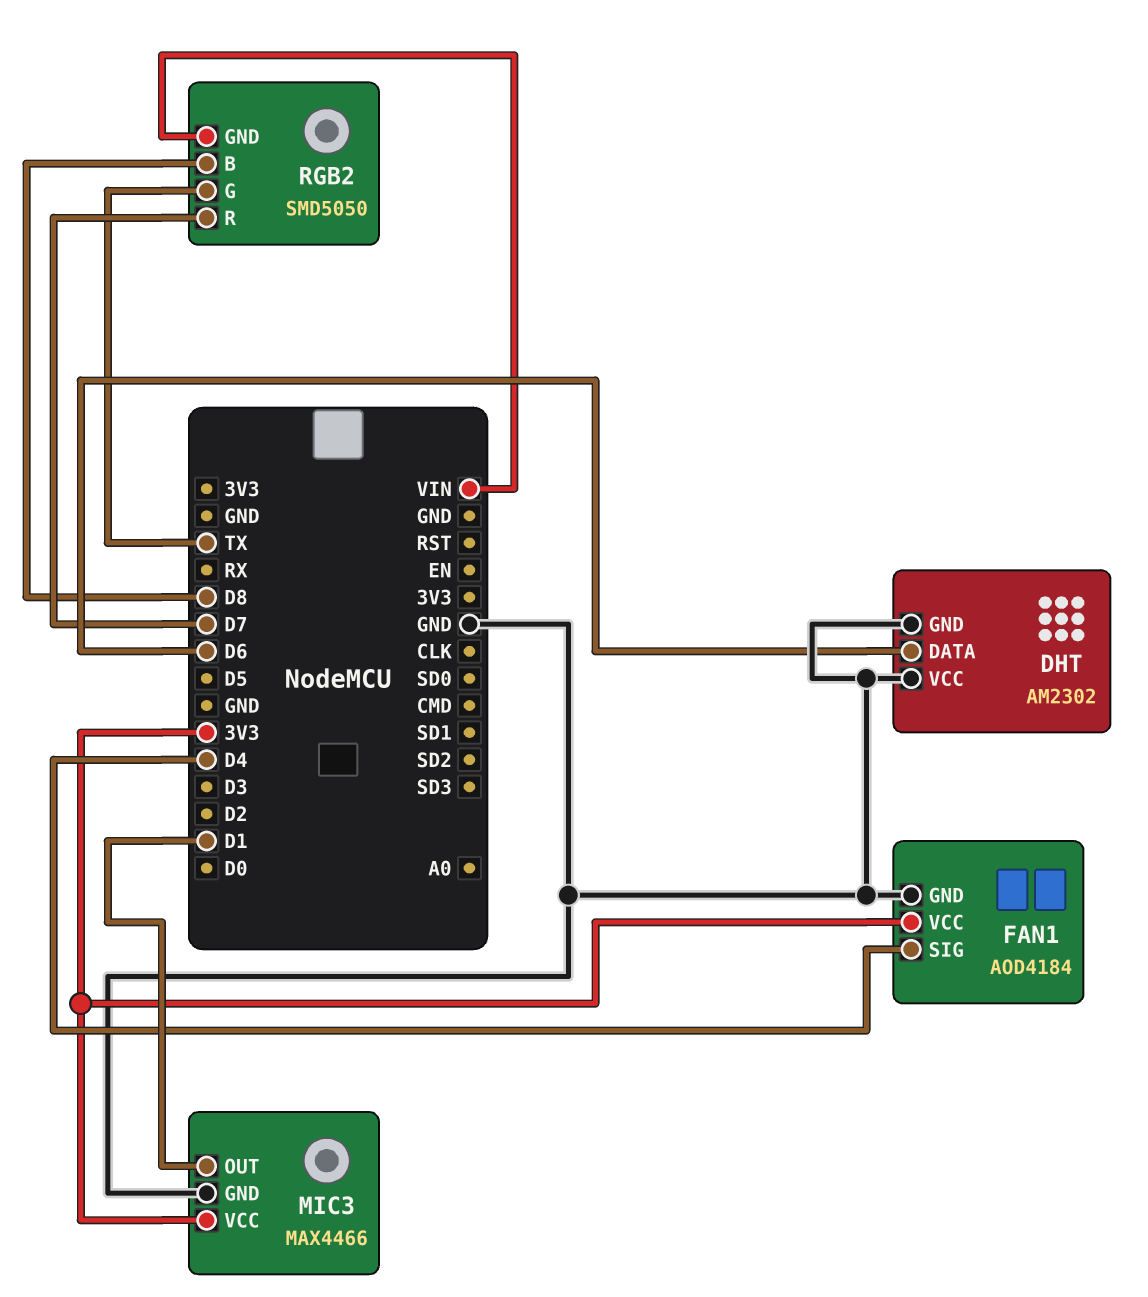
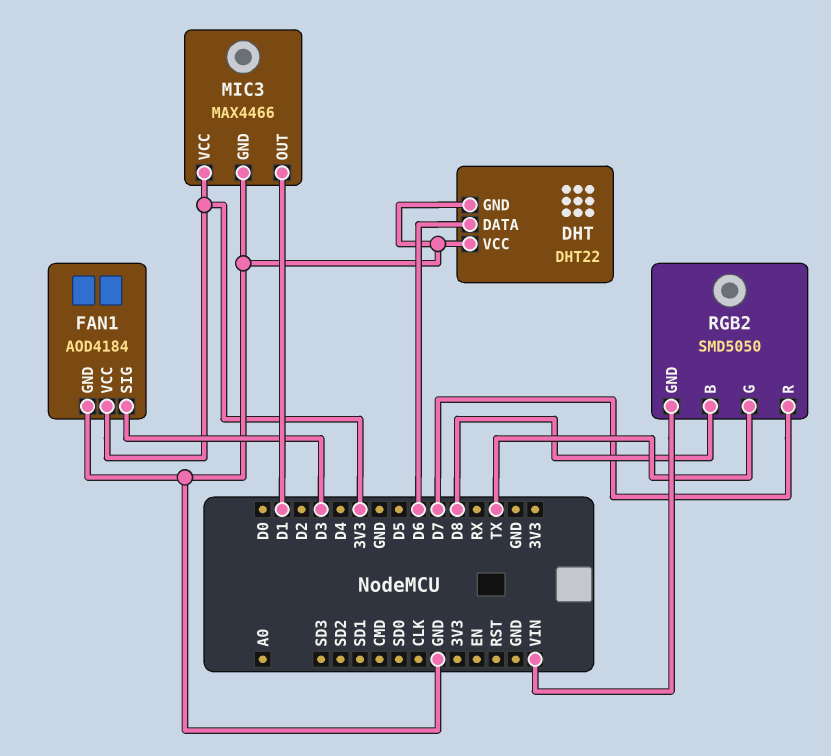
DHT: AM2302 -> DHT22
FAN1 pin SIG: D4 -> D3

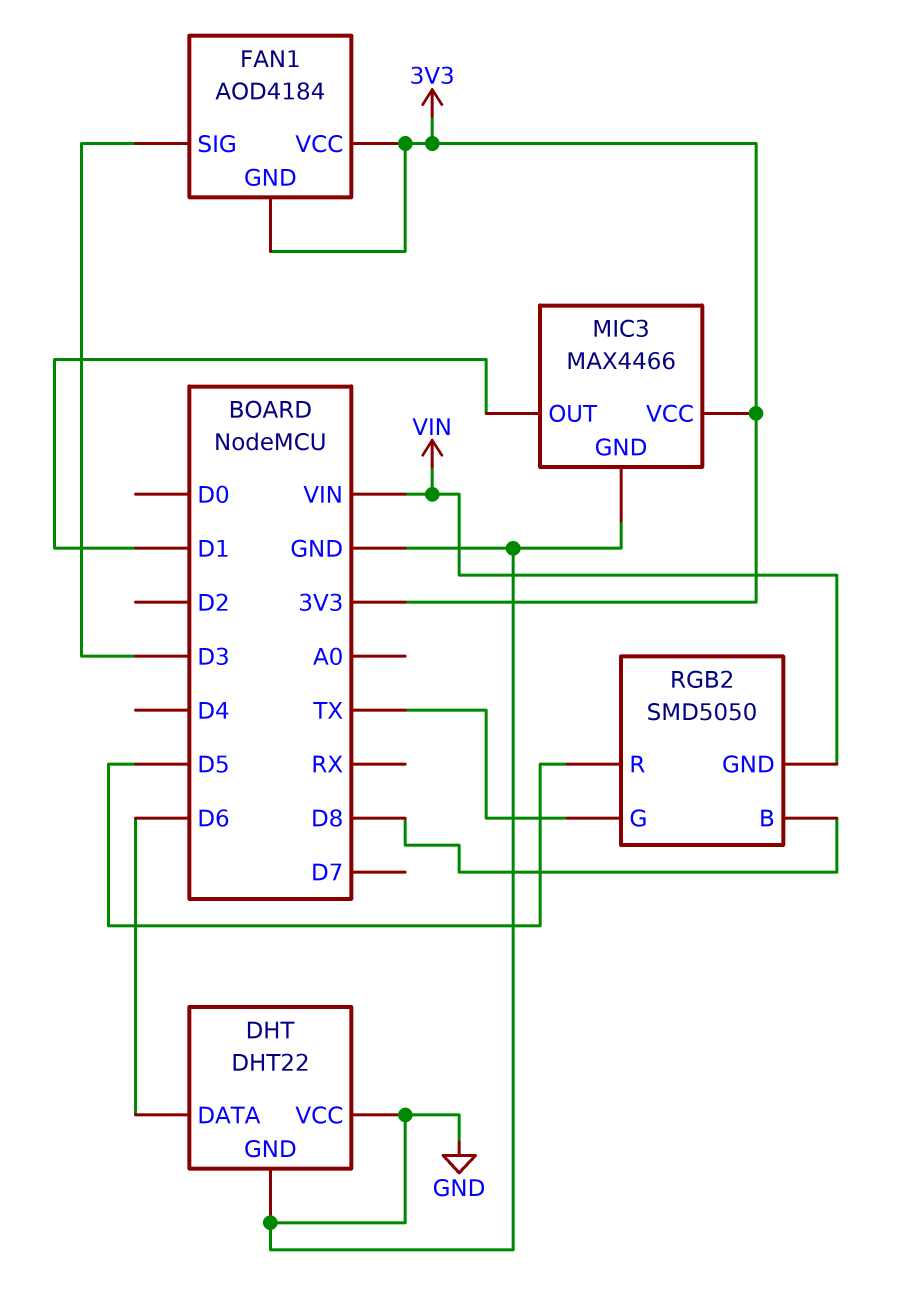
FAN1 pin GND: GND -> 3V3
RGB2 pin R: D7 -> D5

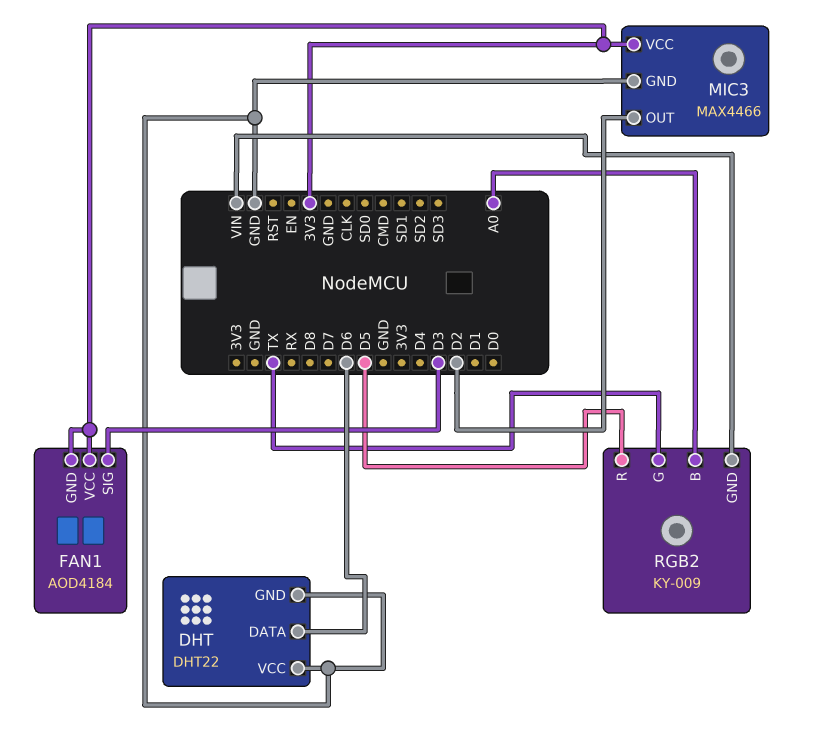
MIC3 pin OUT: D1 -> D2
RGB2: SMD5050 -> KY-009
RGB2 pin B: D8 -> A0

